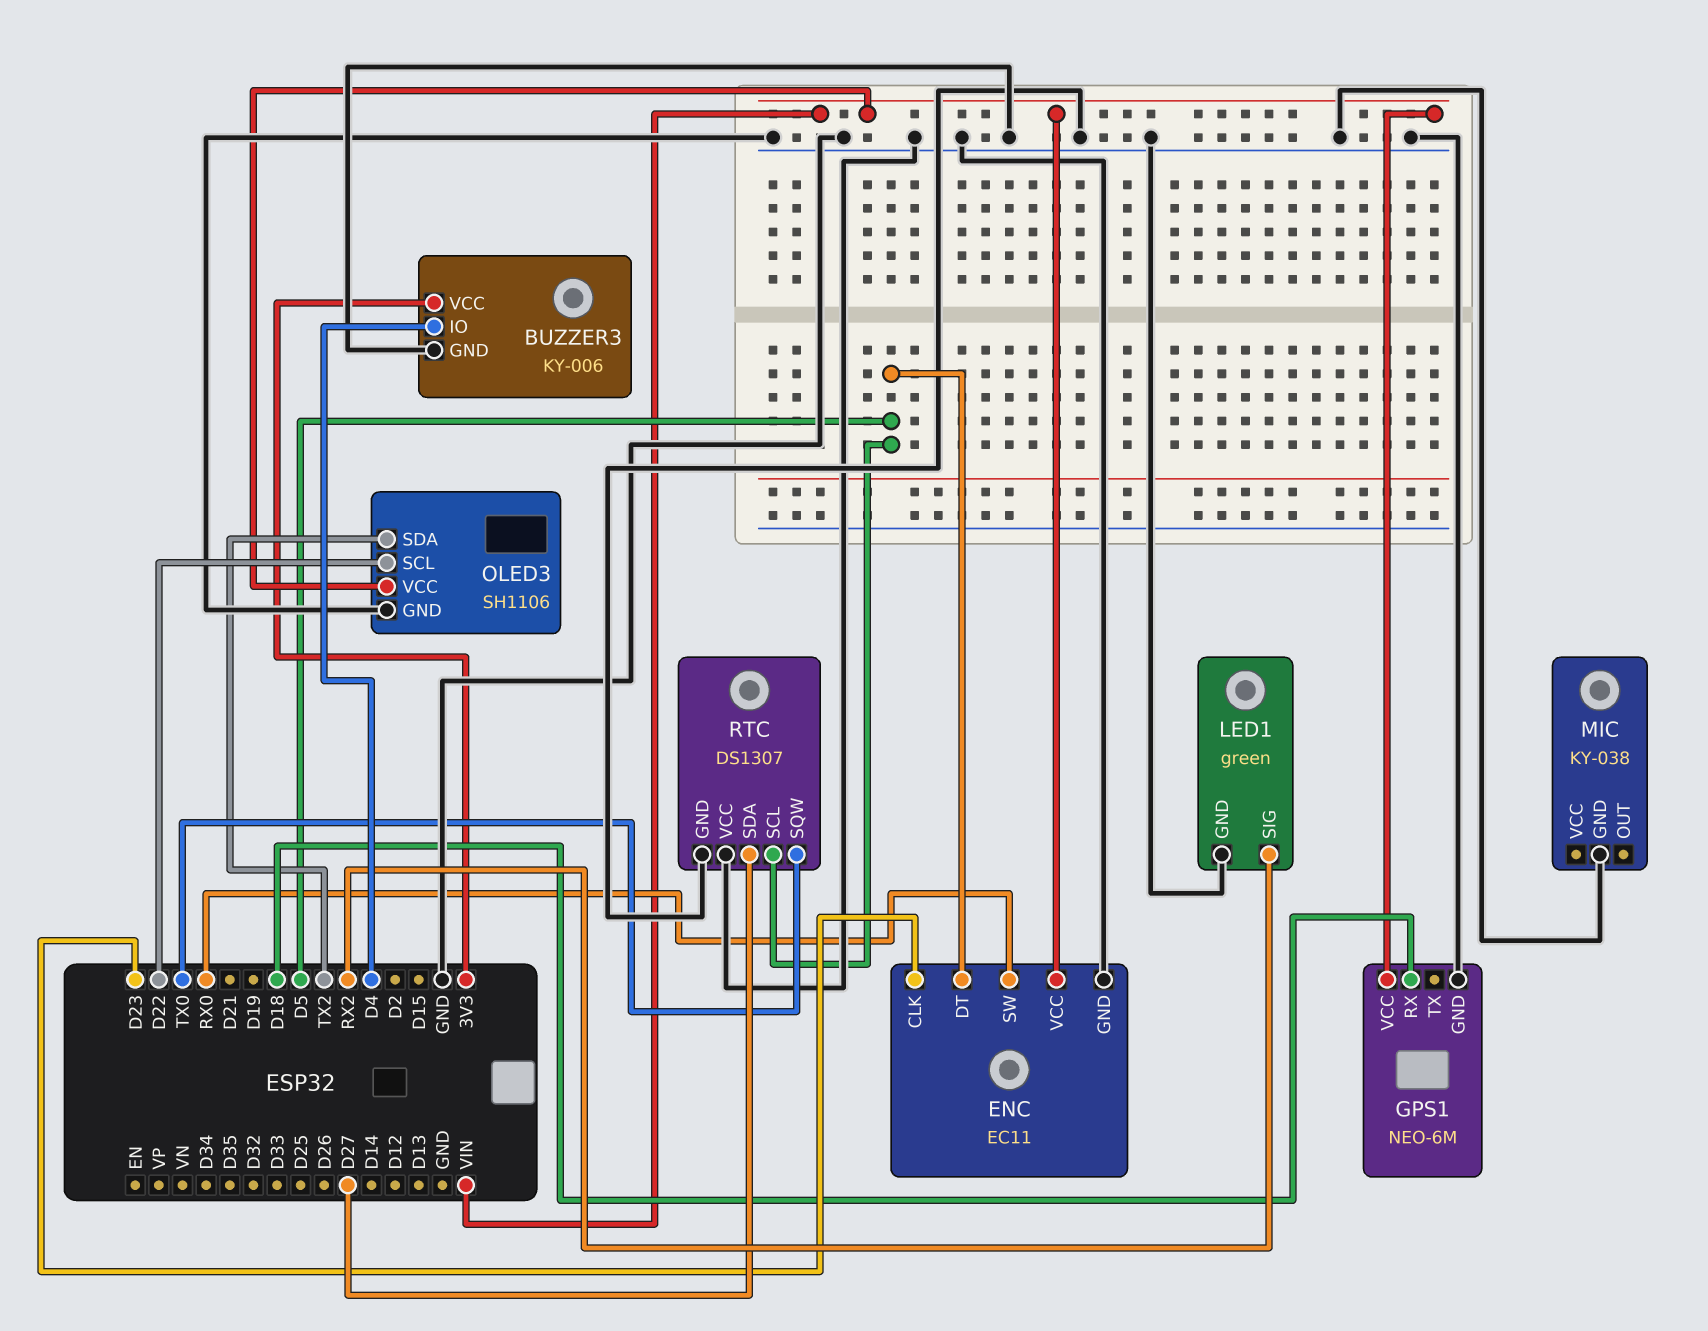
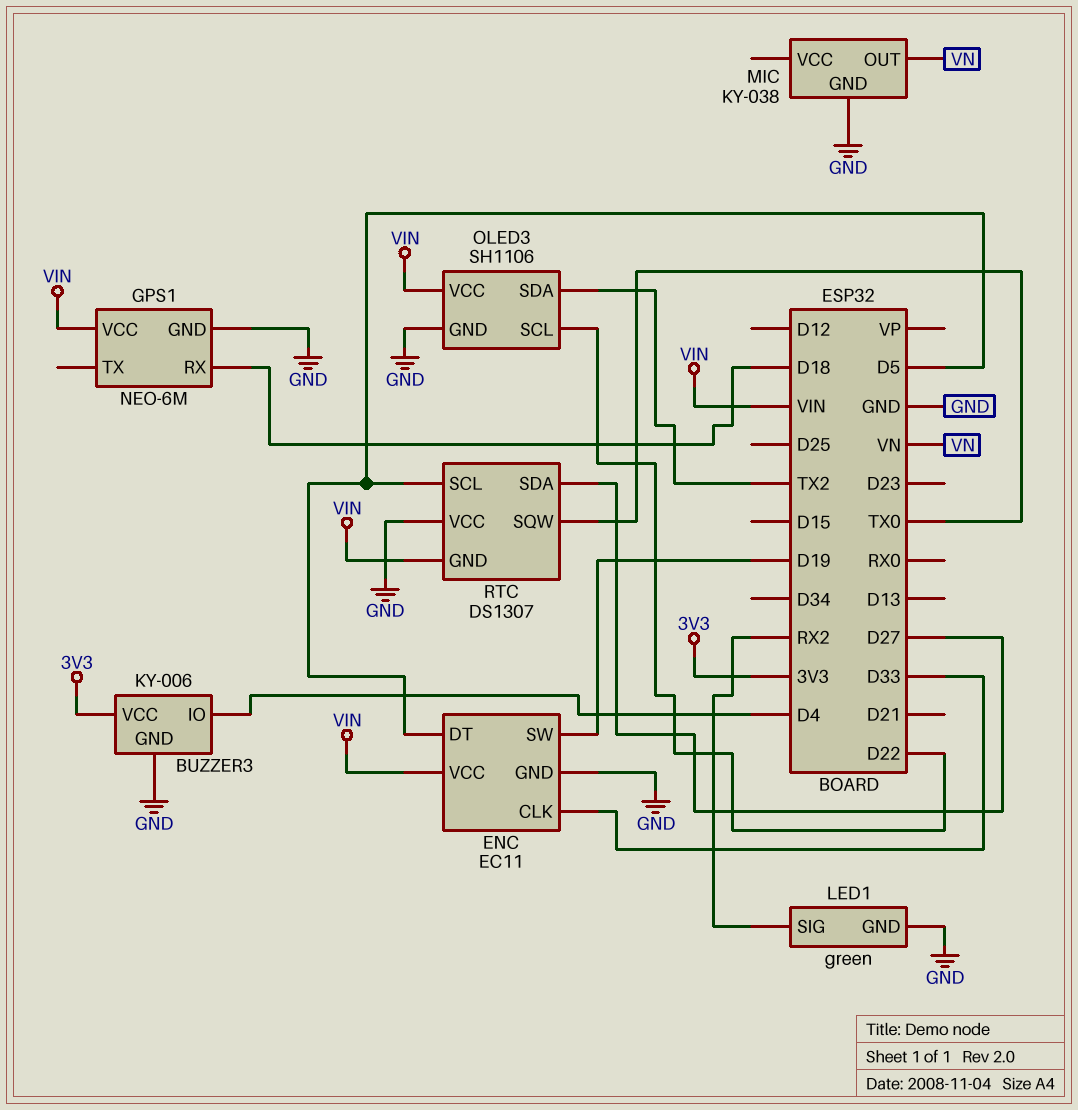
ENC pin CLK: D23 -> D33
ENC pin SW: RX0 -> D19
MIC pin OUT: none -> VN
RTC pin GND: GND -> VIN

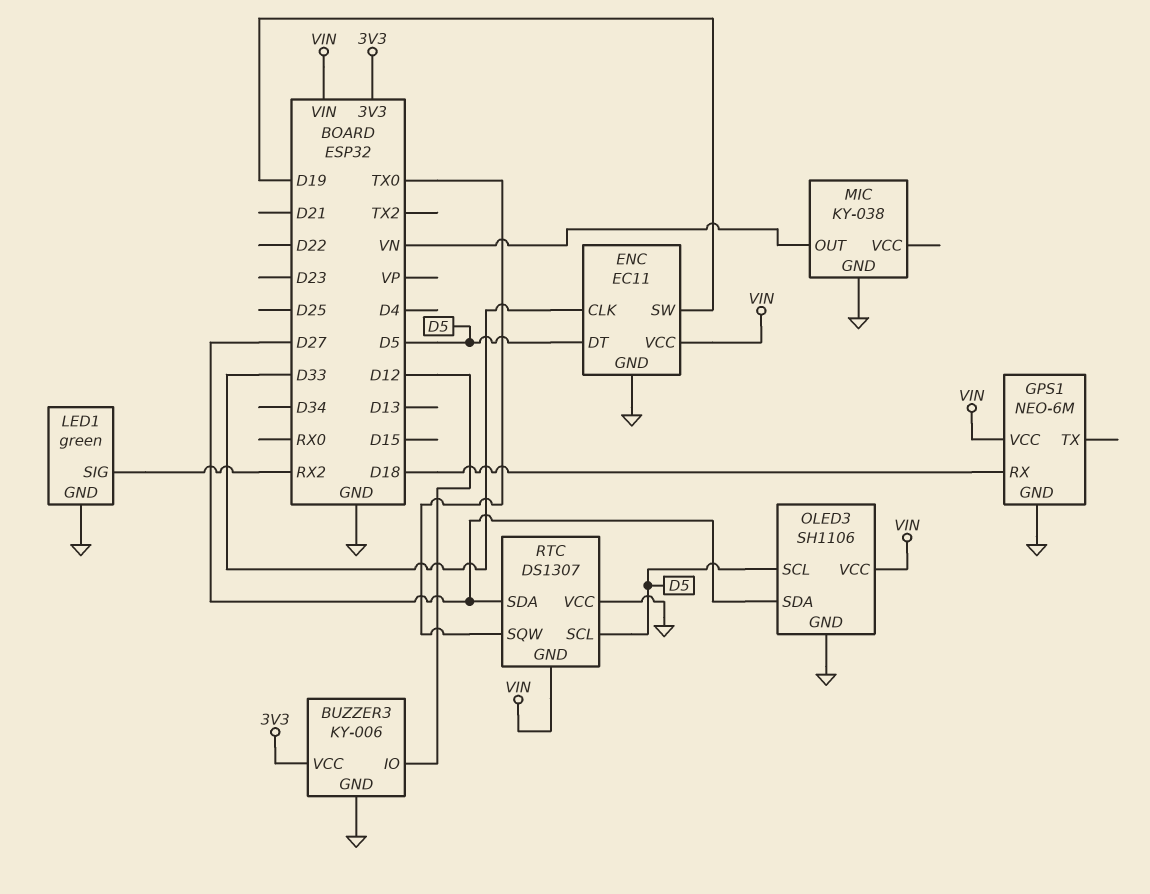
BUZZER3 pin IO: D4 -> D12
OLED3 pin SCL: D22 -> D5
OLED3 pin SDA: TX2 -> D27

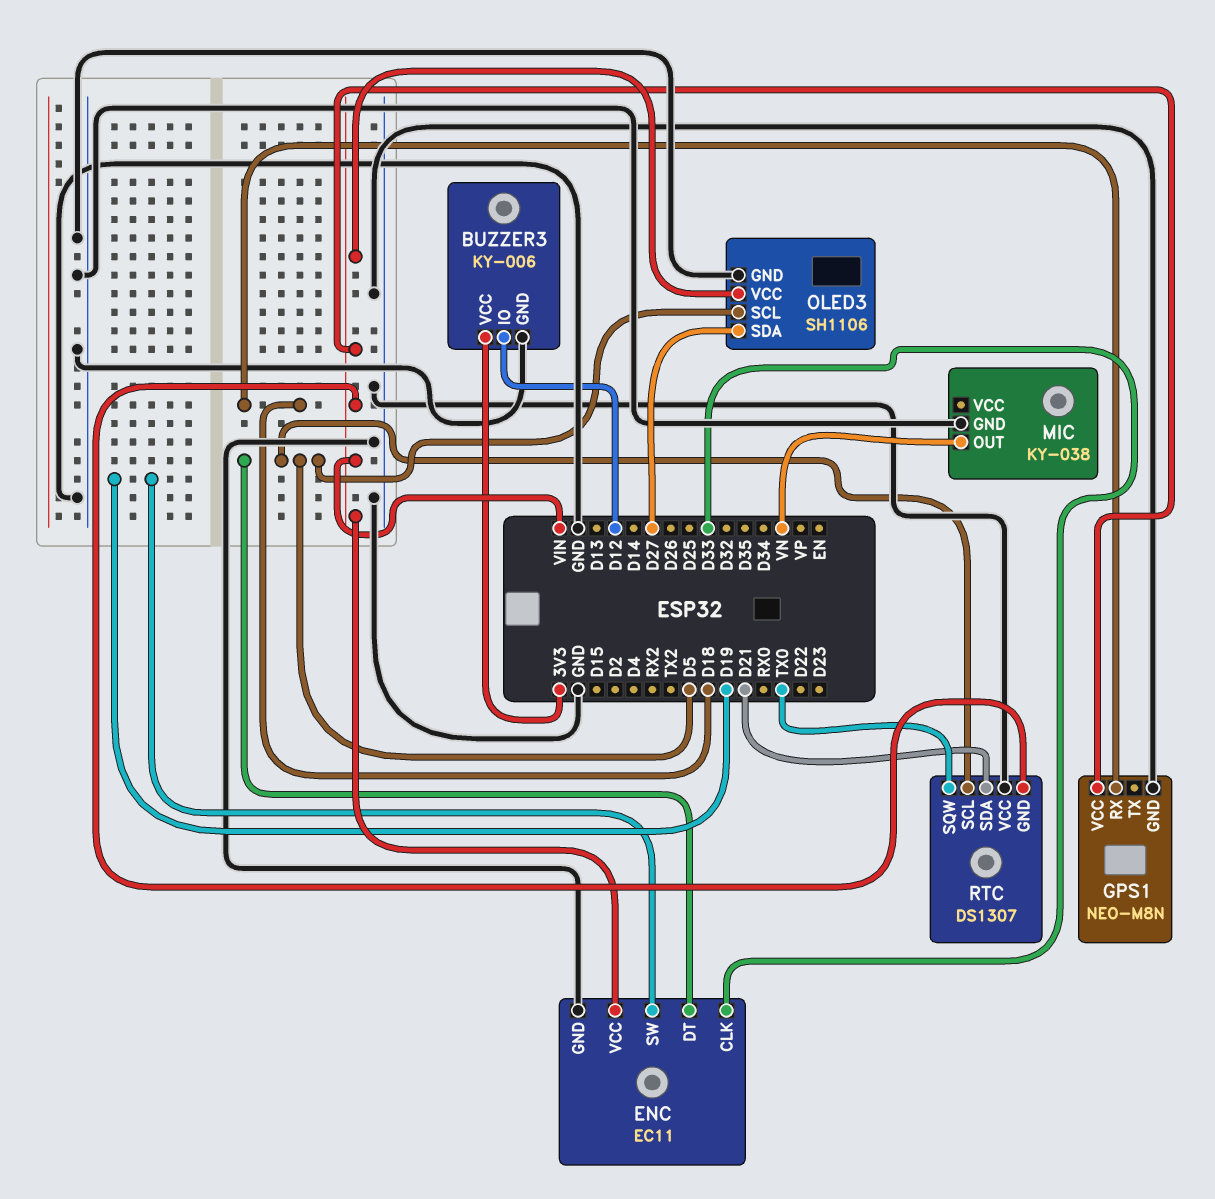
GPS1: NEO-6M -> NEO-M8N
LED1: green -> none
LED1 pin GND: GND -> none
LED1 pin SIG: RX2 -> none
RTC pin SDA: D27 -> D21

